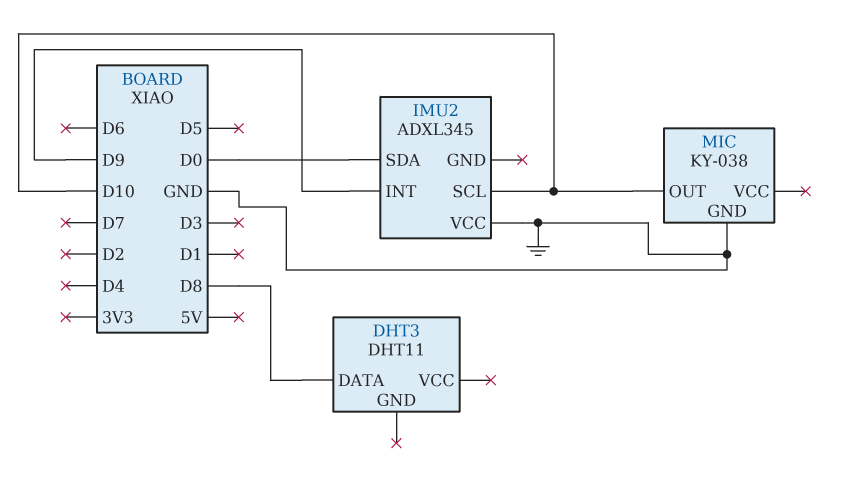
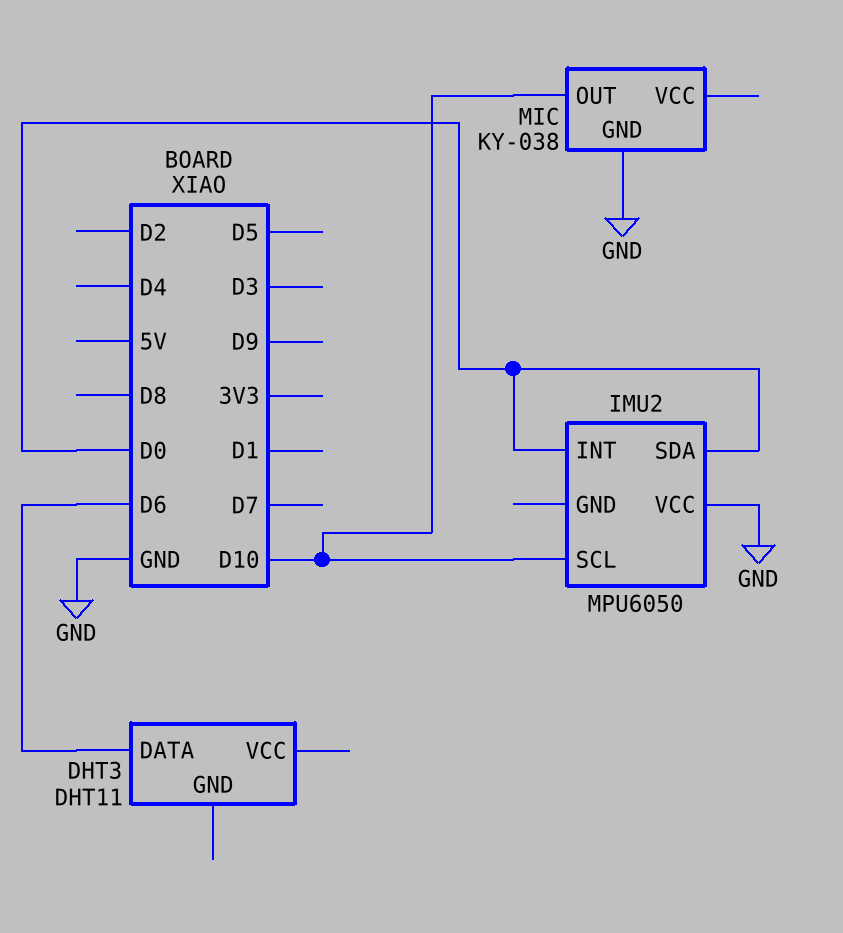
DHT3 pin DATA: D8 -> D6
IMU2: ADXL345 -> MPU6050
IMU2 pin INT: D9 -> D0

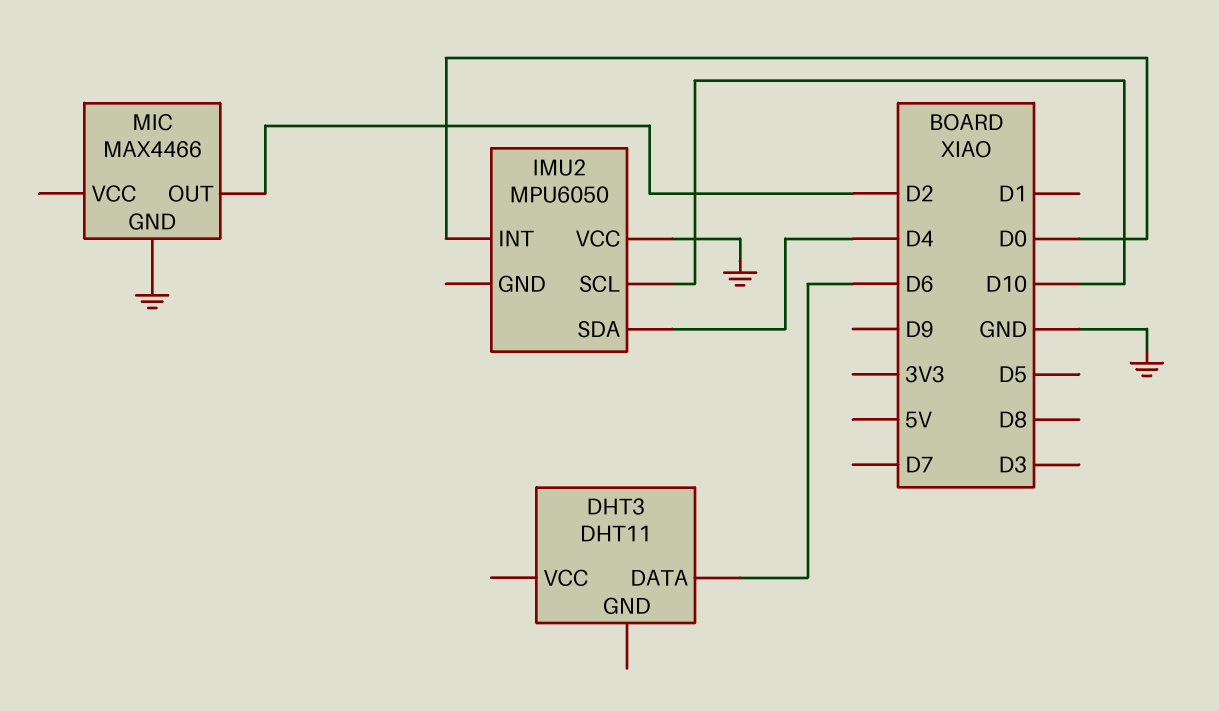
IMU2 pin SDA: D0 -> D4
MIC: KY-038 -> MAX4466
MIC pin OUT: D10 -> D2

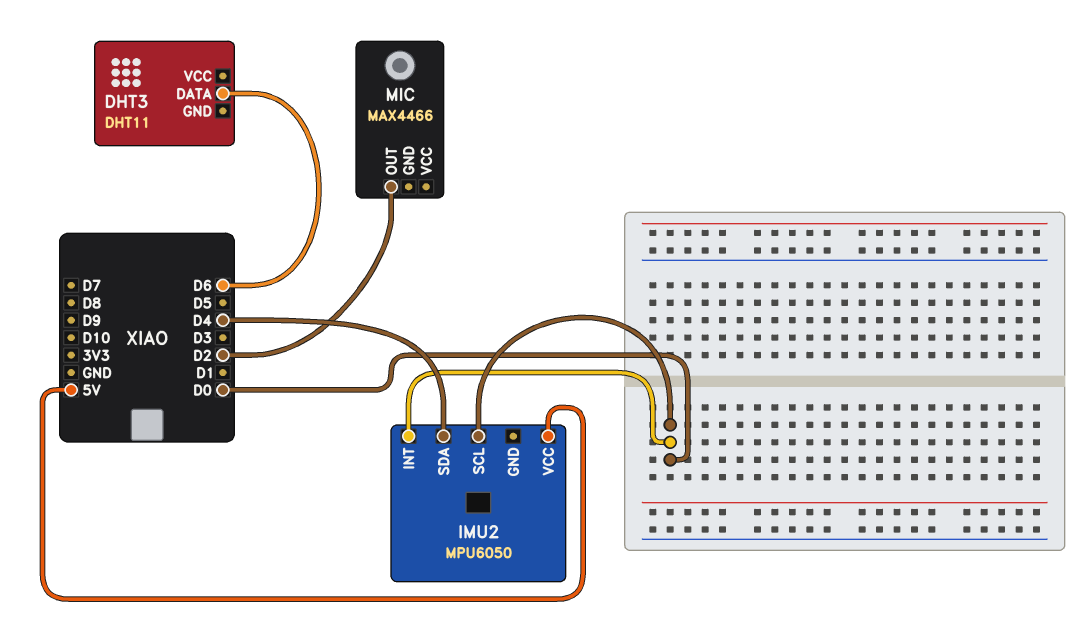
IMU2 pin SCL: D10 -> D0
IMU2 pin VCC: GND -> 5V
MIC pin GND: GND -> none

